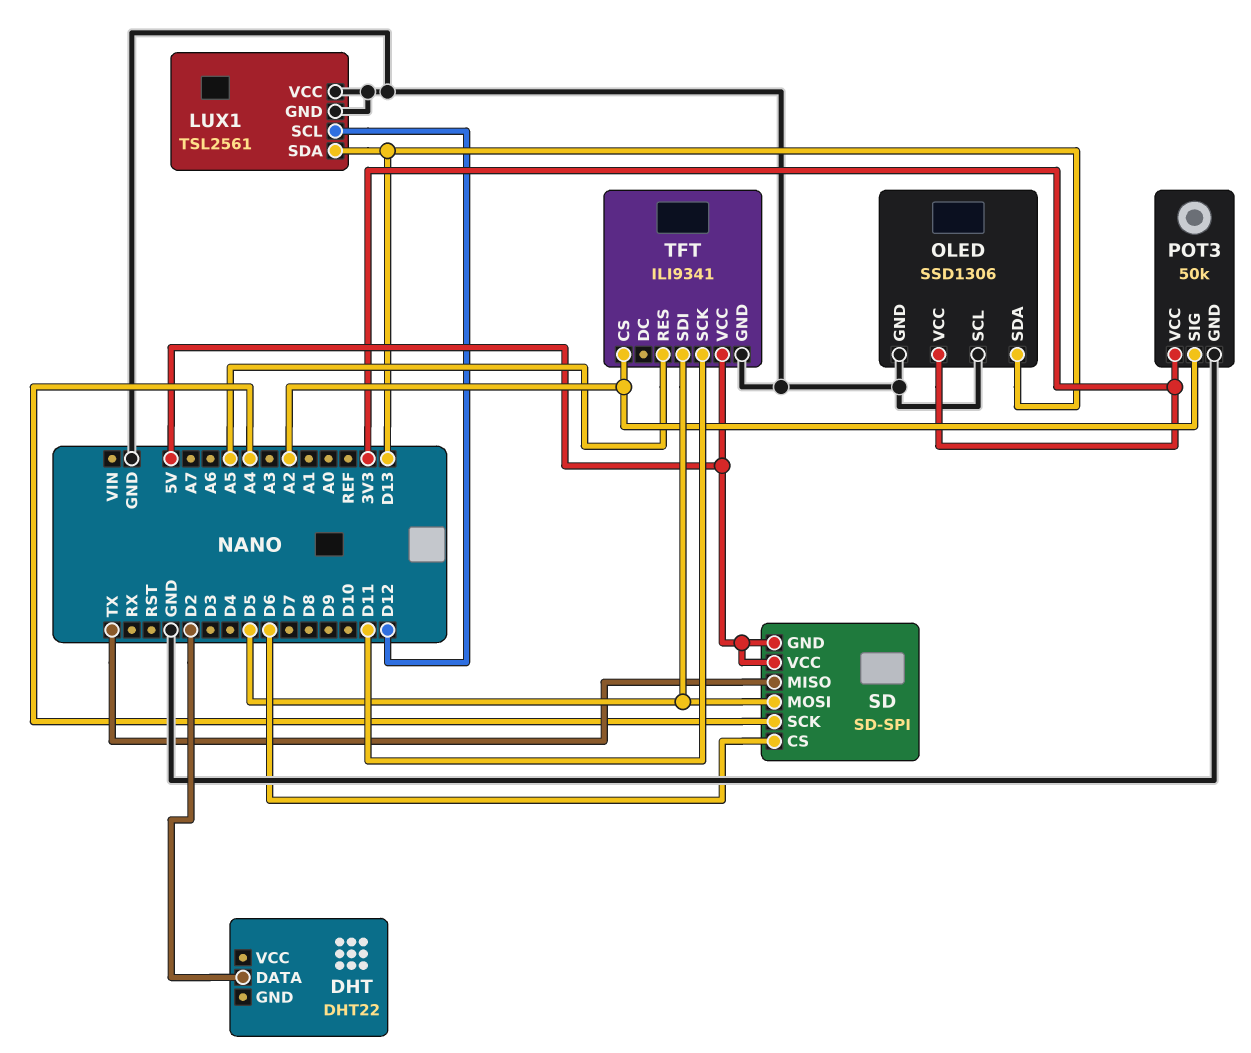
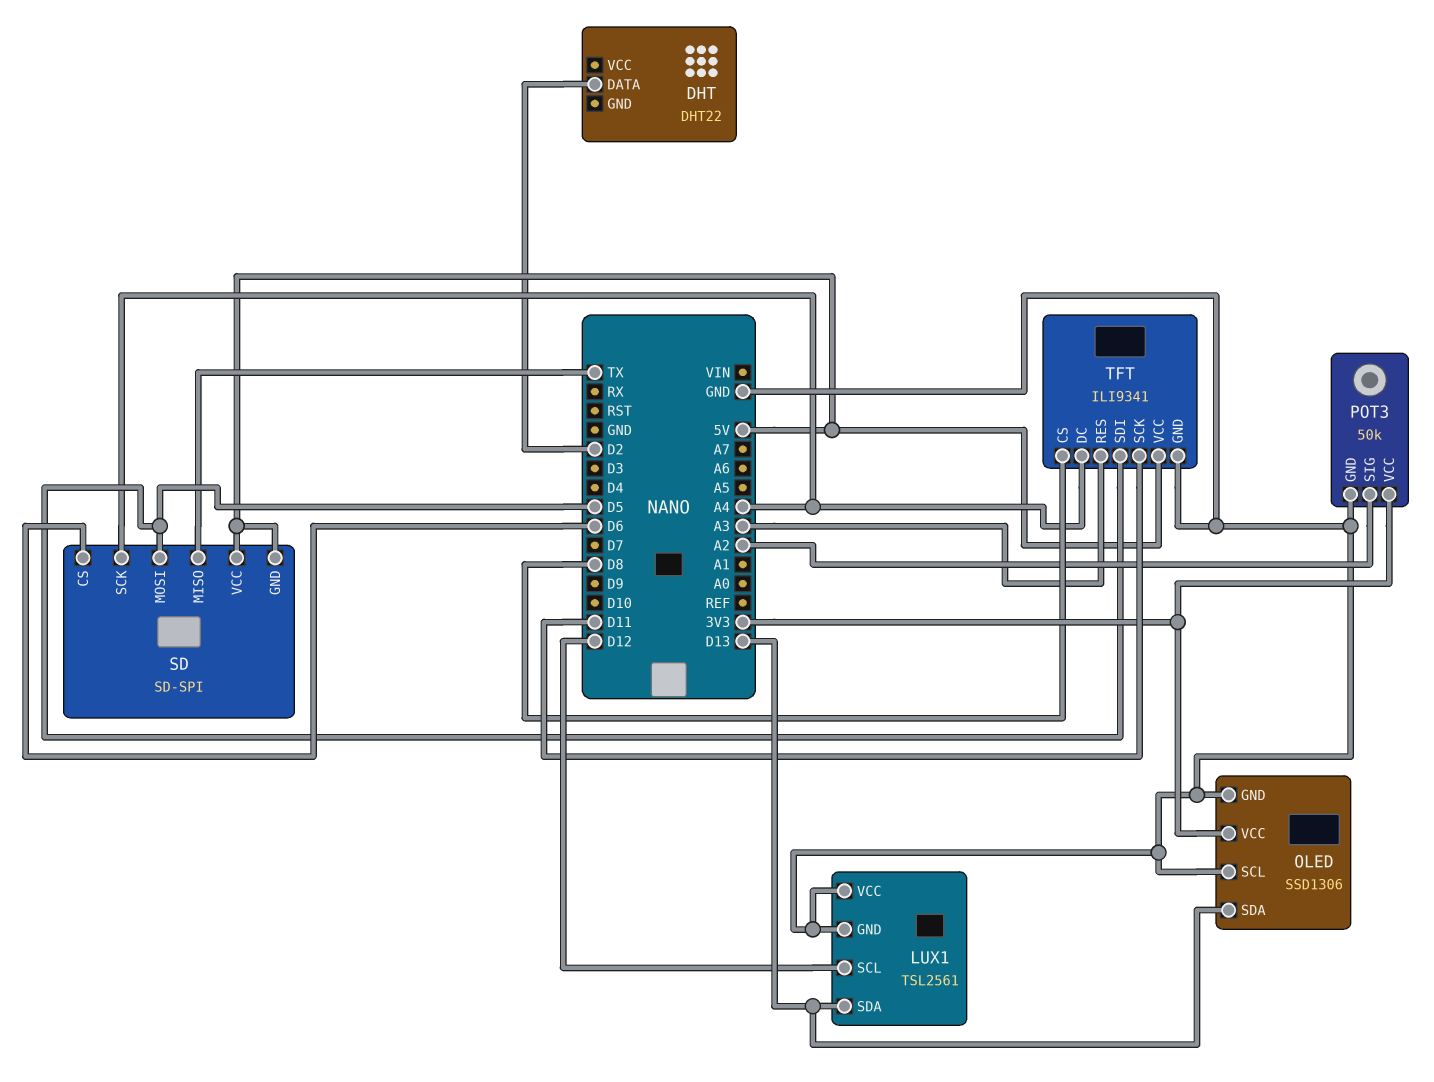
TFT pin CS: A2 -> D8
TFT pin DC: none -> A4
TFT pin RES: A5 -> A3

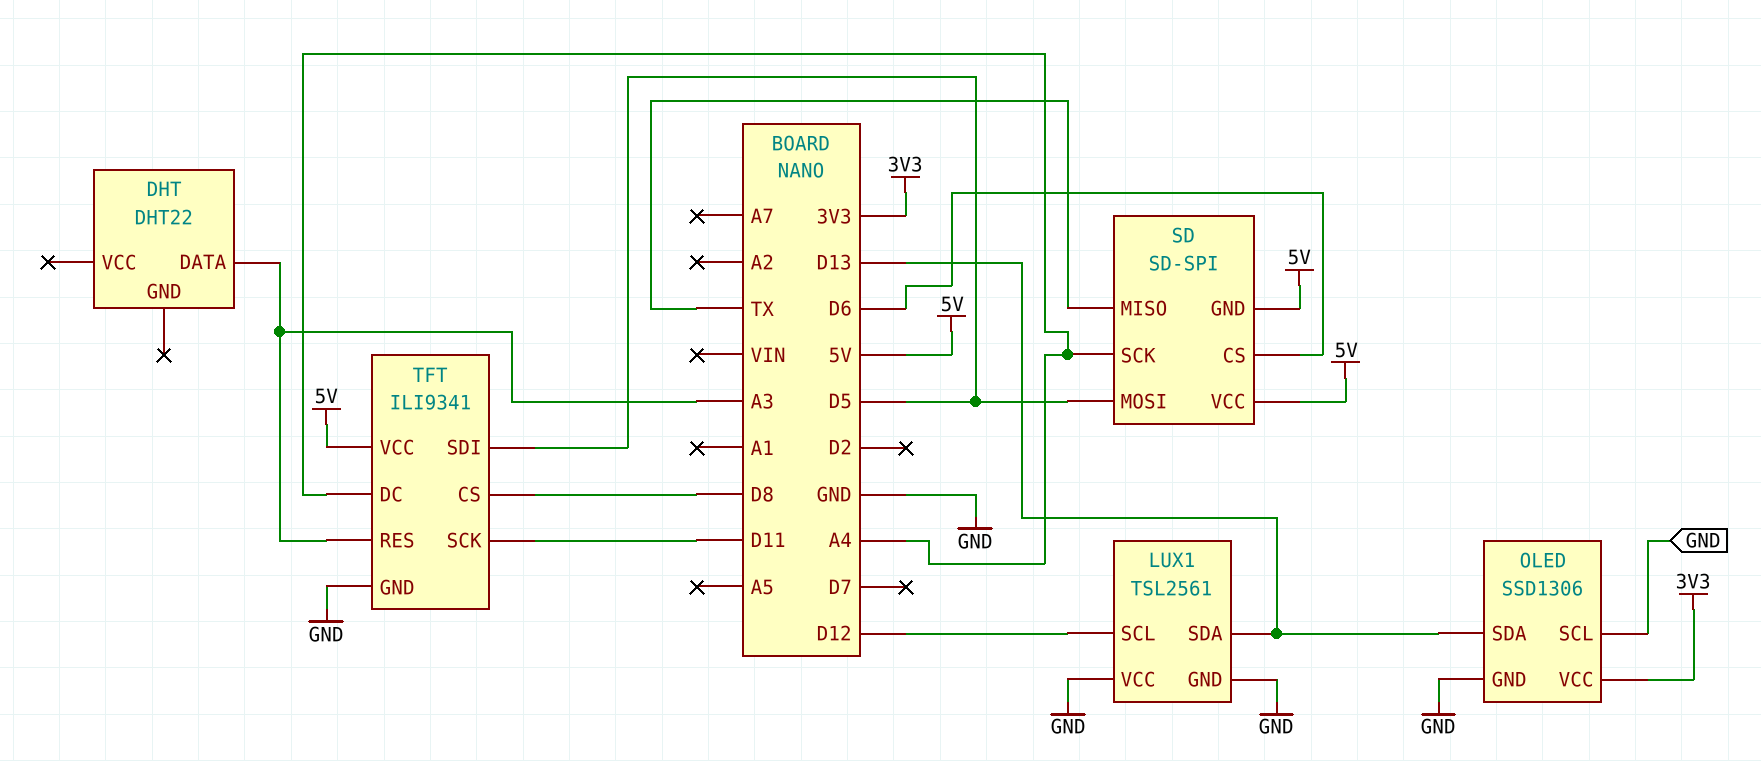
DHT pin DATA: D2 -> A3
POT3: 50k -> none
POT3 pin GND: GND -> none
POT3 pin SIG: A2 -> none
POT3 pin VCC: 3V3 -> none

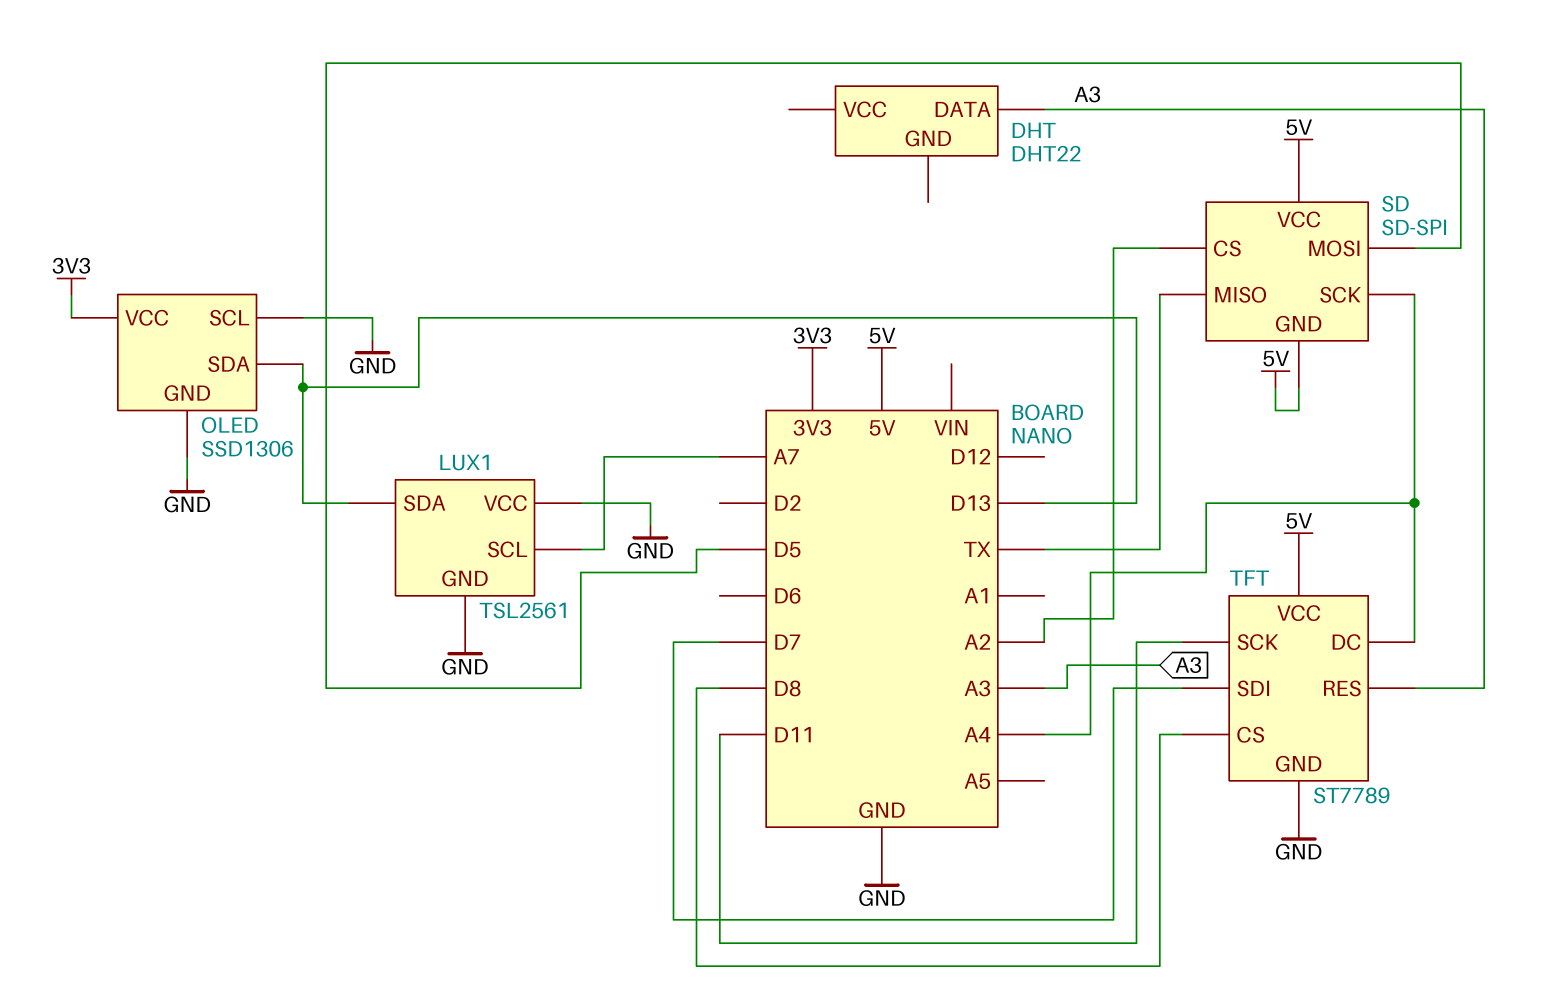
LUX1 pin SCL: D12 -> A7
SD pin CS: D6 -> A2
TFT: ILI9341 -> ST7789
TFT pin SDI: D5 -> D7

